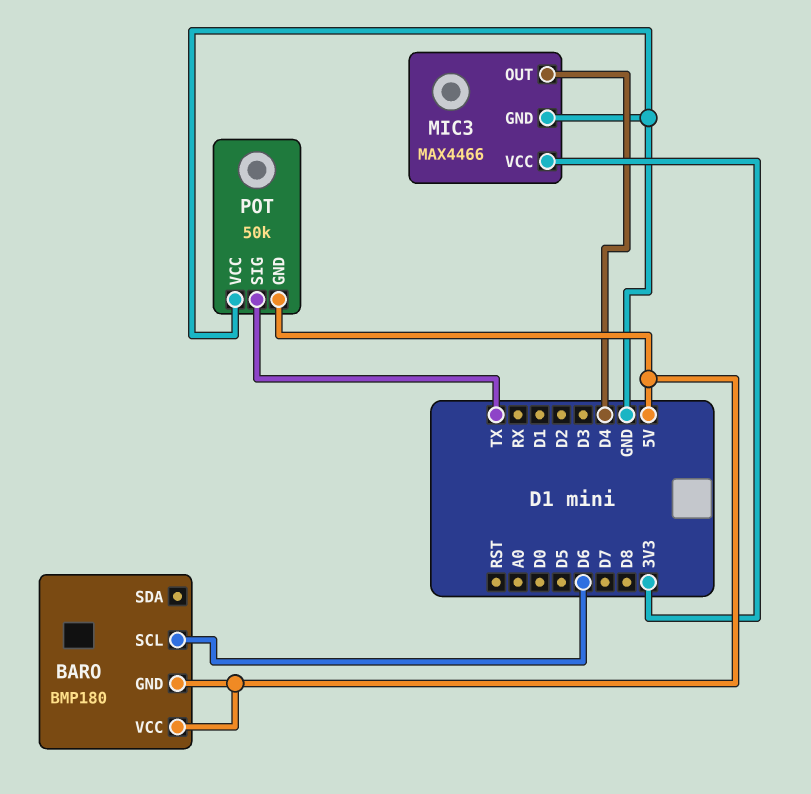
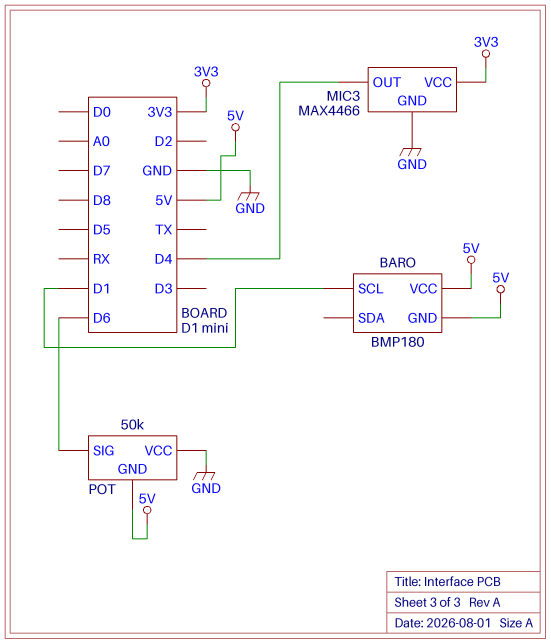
BARO pin SCL: D6 -> D1
POT pin SIG: TX -> D6

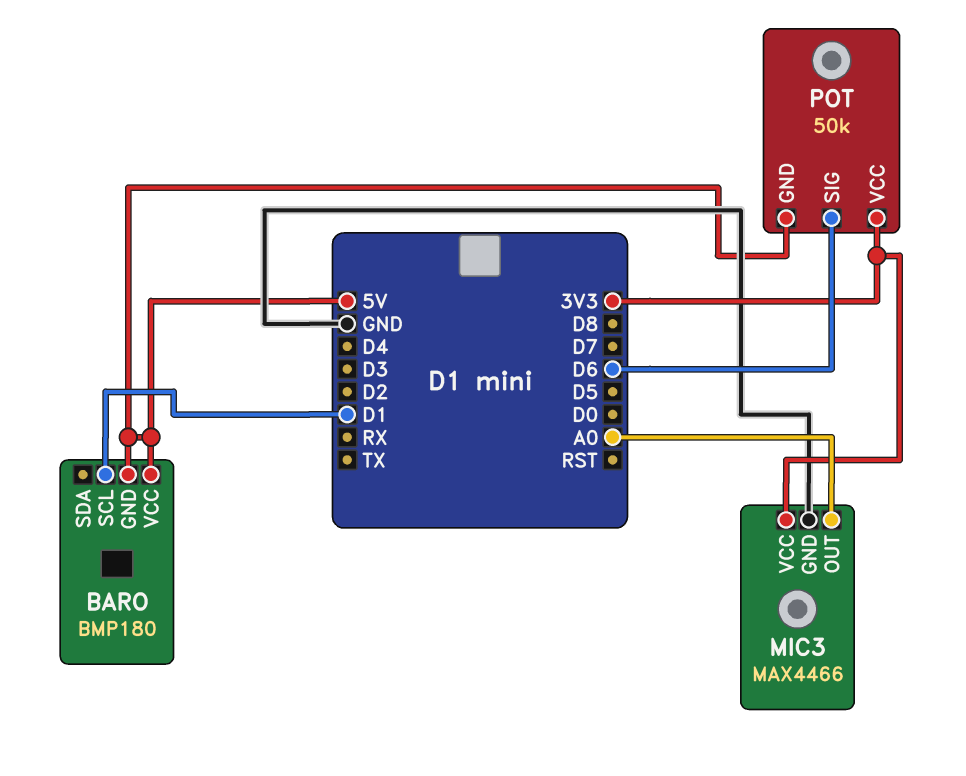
MIC3 pin OUT: D4 -> A0
POT pin VCC: GND -> 3V3

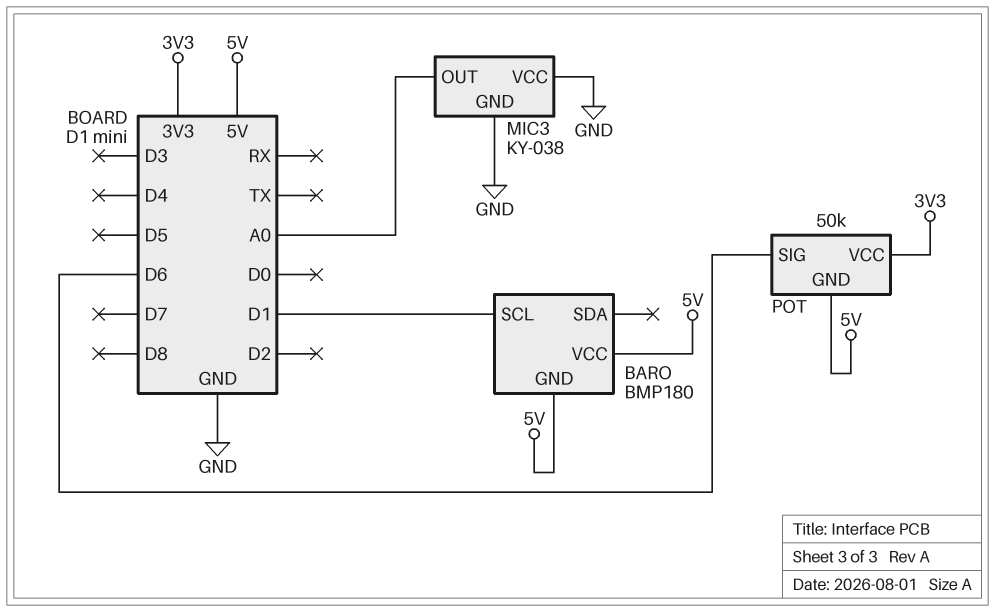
MIC3: MAX4466 -> KY-038
MIC3 pin VCC: 3V3 -> GND

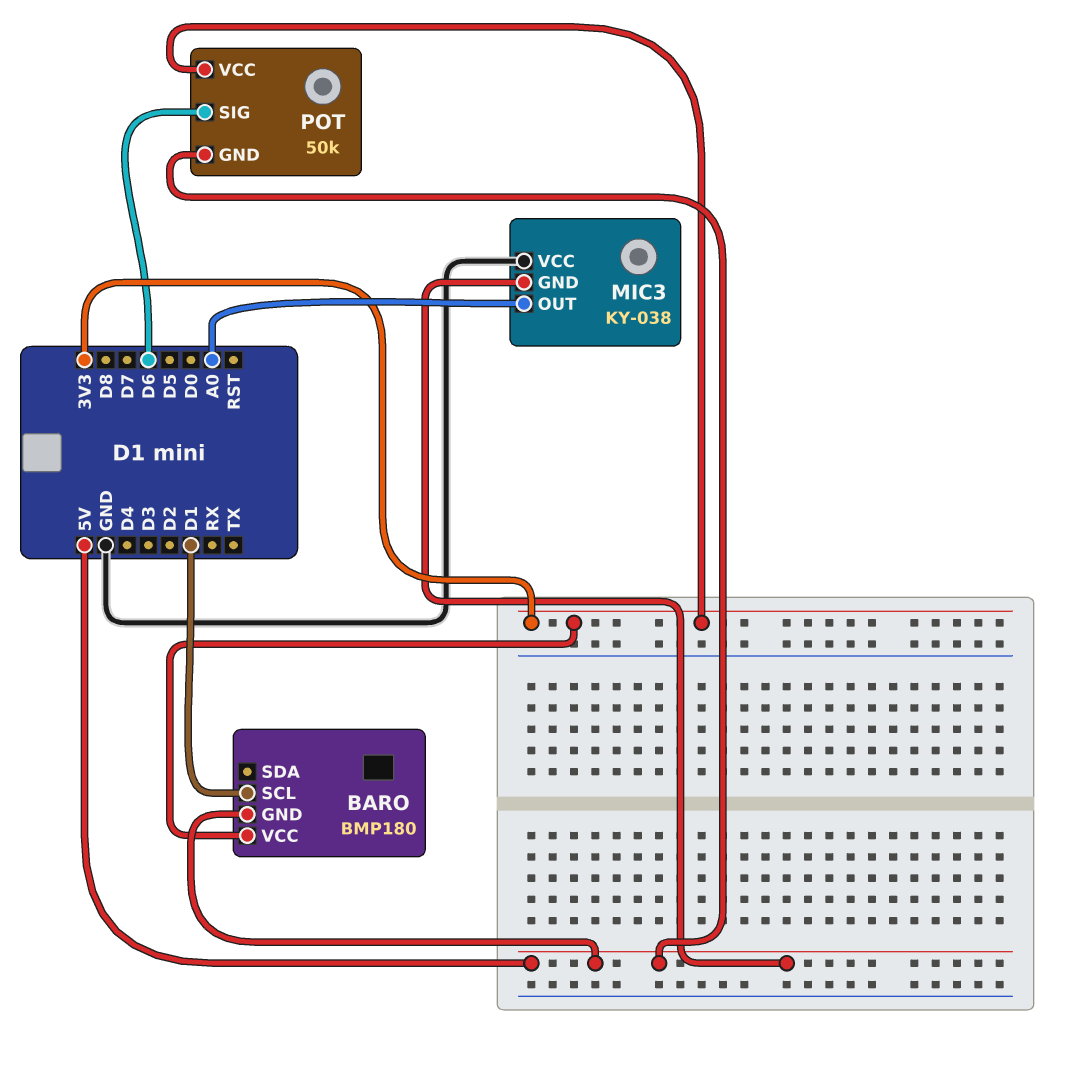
BARO pin VCC: 5V -> 3V3
MIC3 pin GND: GND -> 5V

